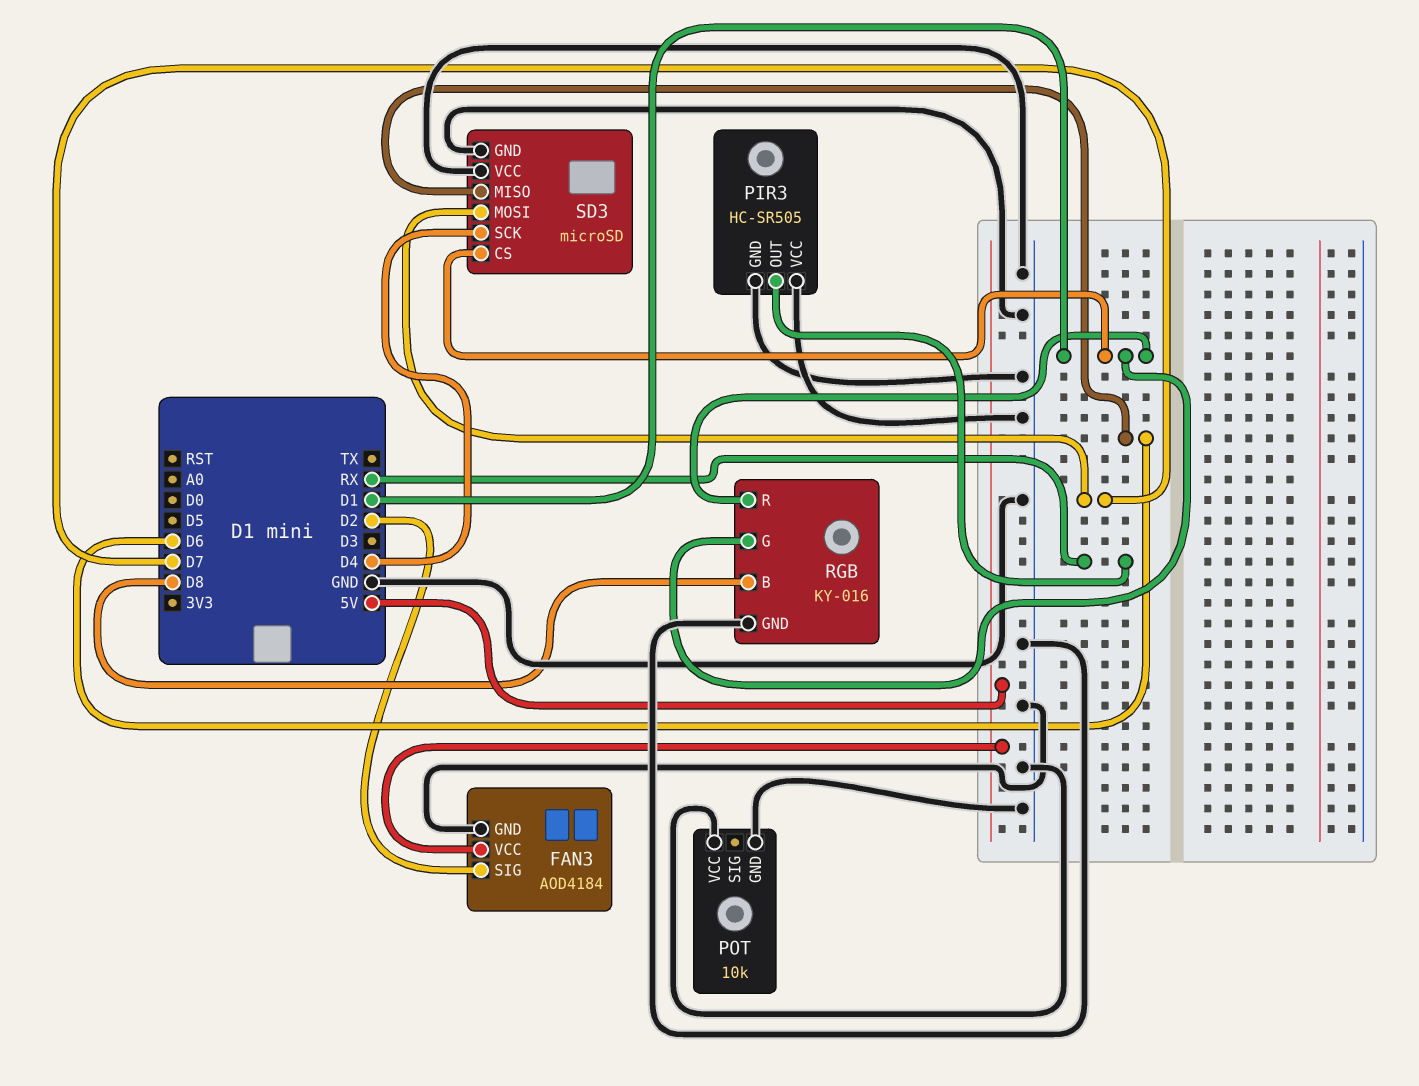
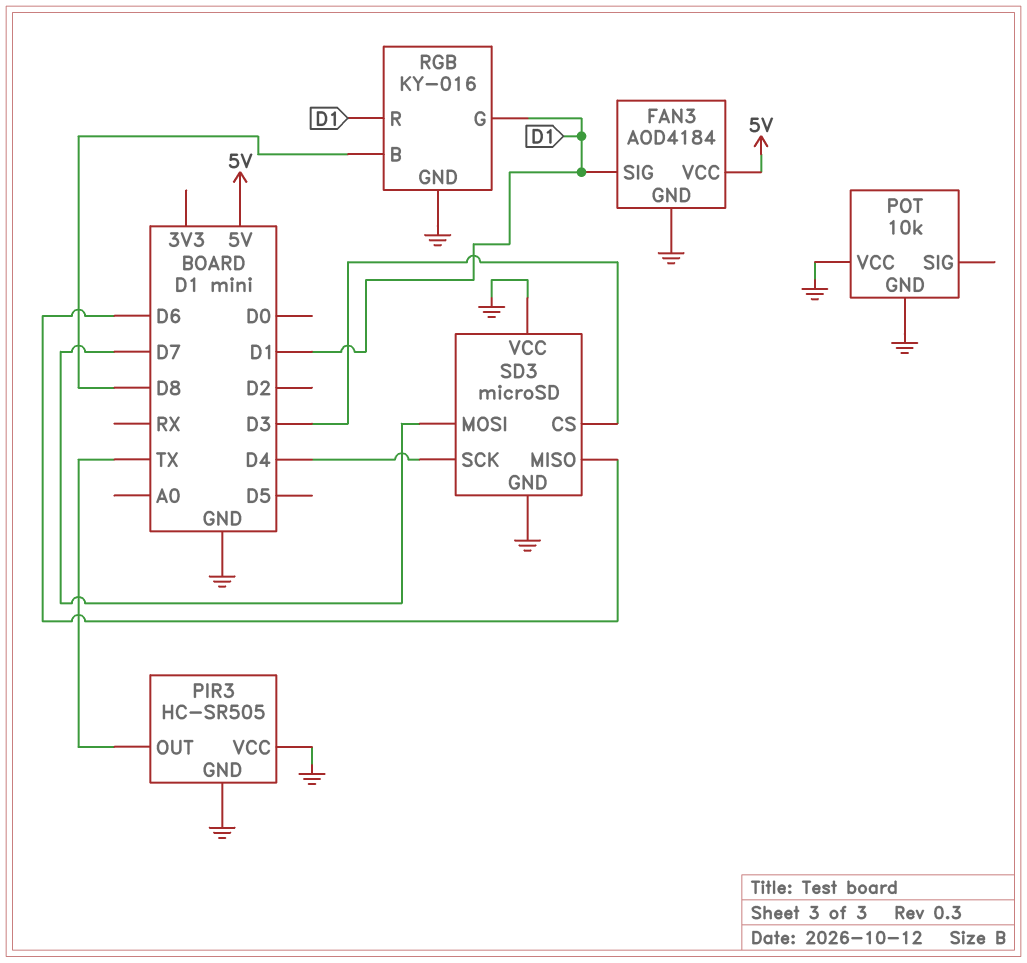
FAN3 pin SIG: D2 -> D1
PIR3 pin OUT: RX -> TX
SD3 pin CS: D1 -> D3

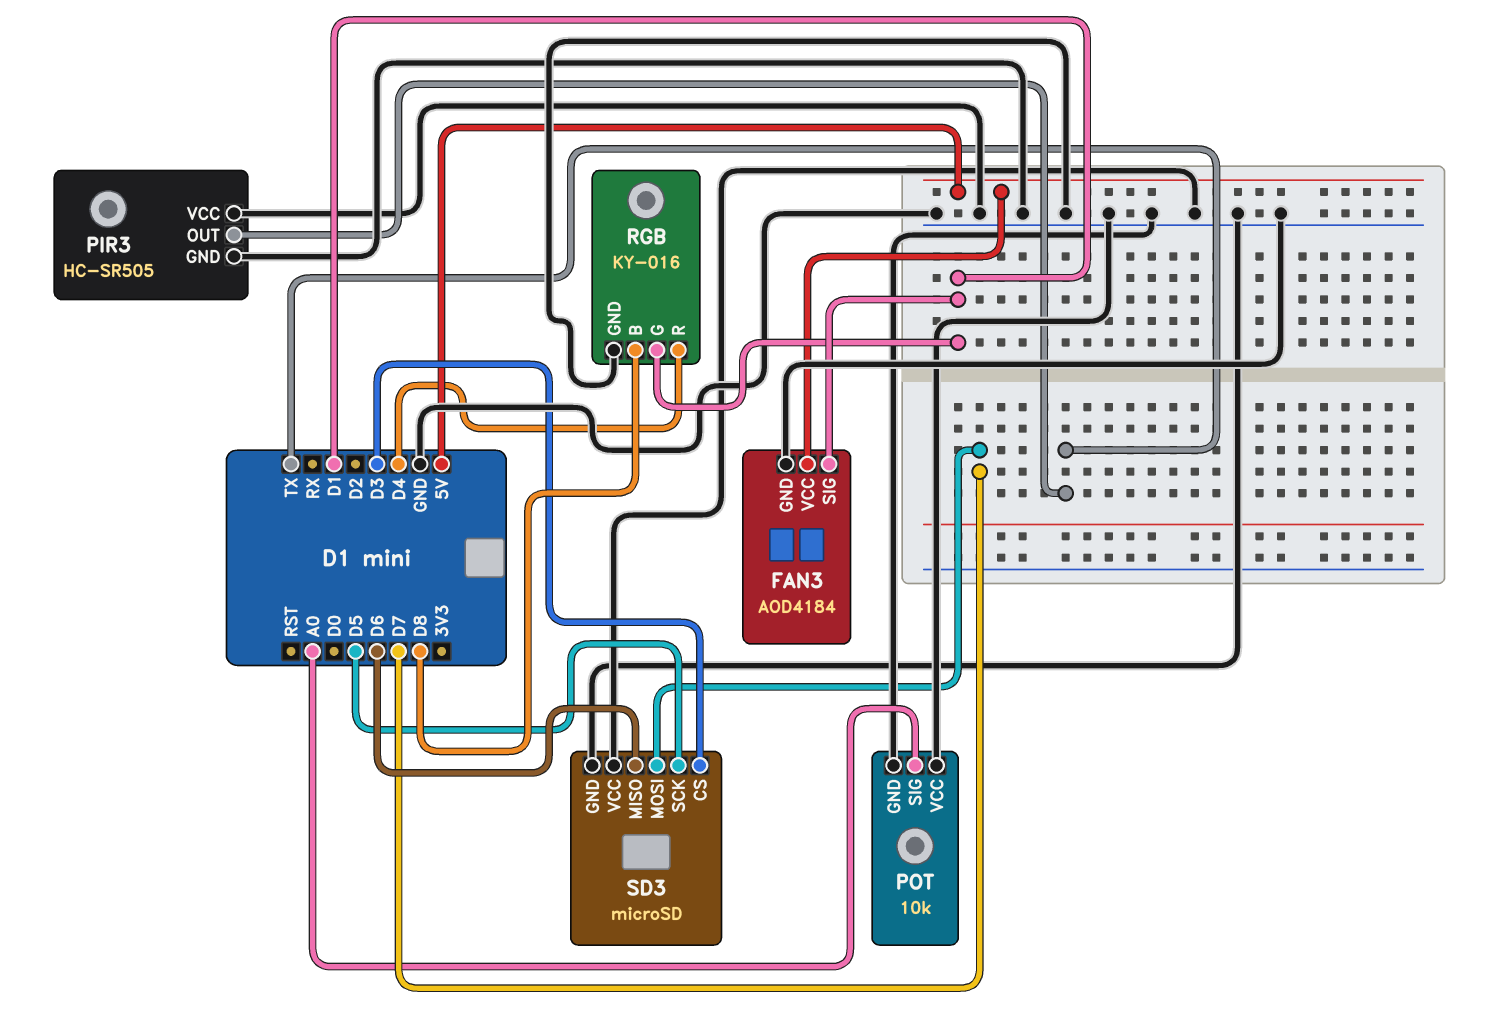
POT pin SIG: none -> A0
RGB pin R: D1 -> D4
SD3 pin SCK: D4 -> D5

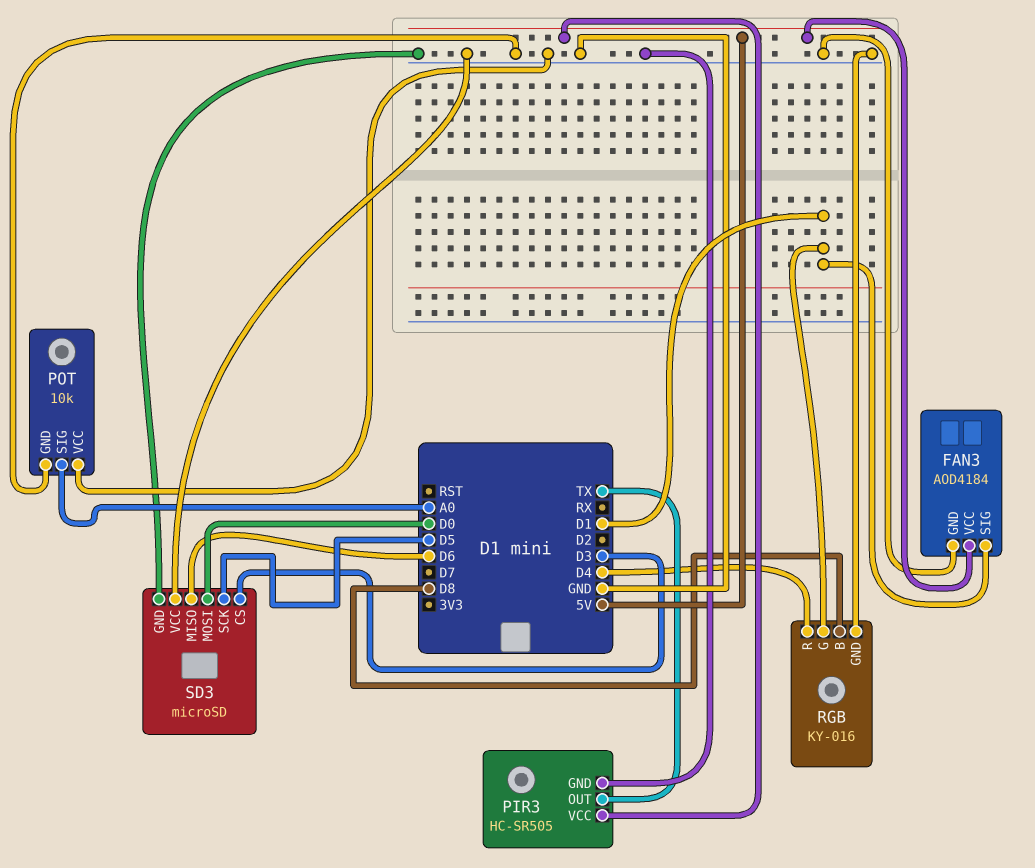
PIR3 pin VCC: GND -> 5V
SD3 pin MOSI: D7 -> D0

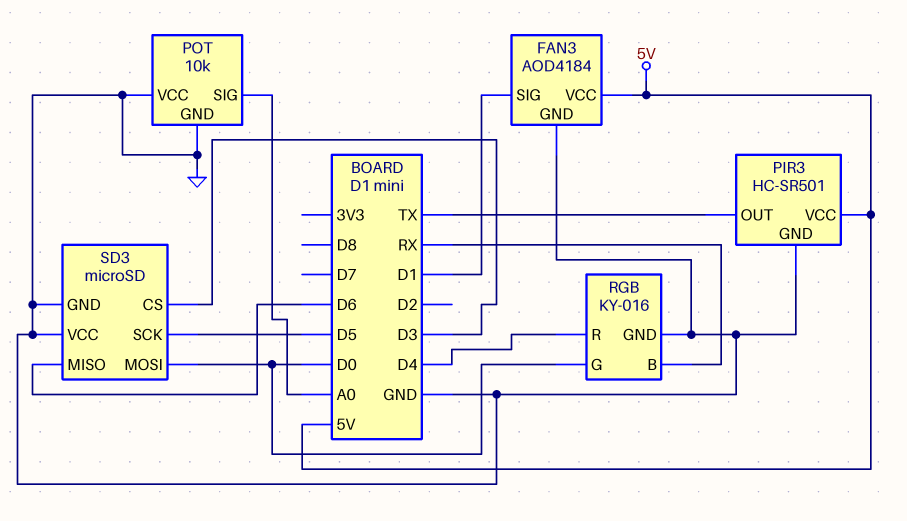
PIR3: HC-SR505 -> HC-SR501
RGB pin B: D8 -> RX
RGB pin G: D1 -> D0

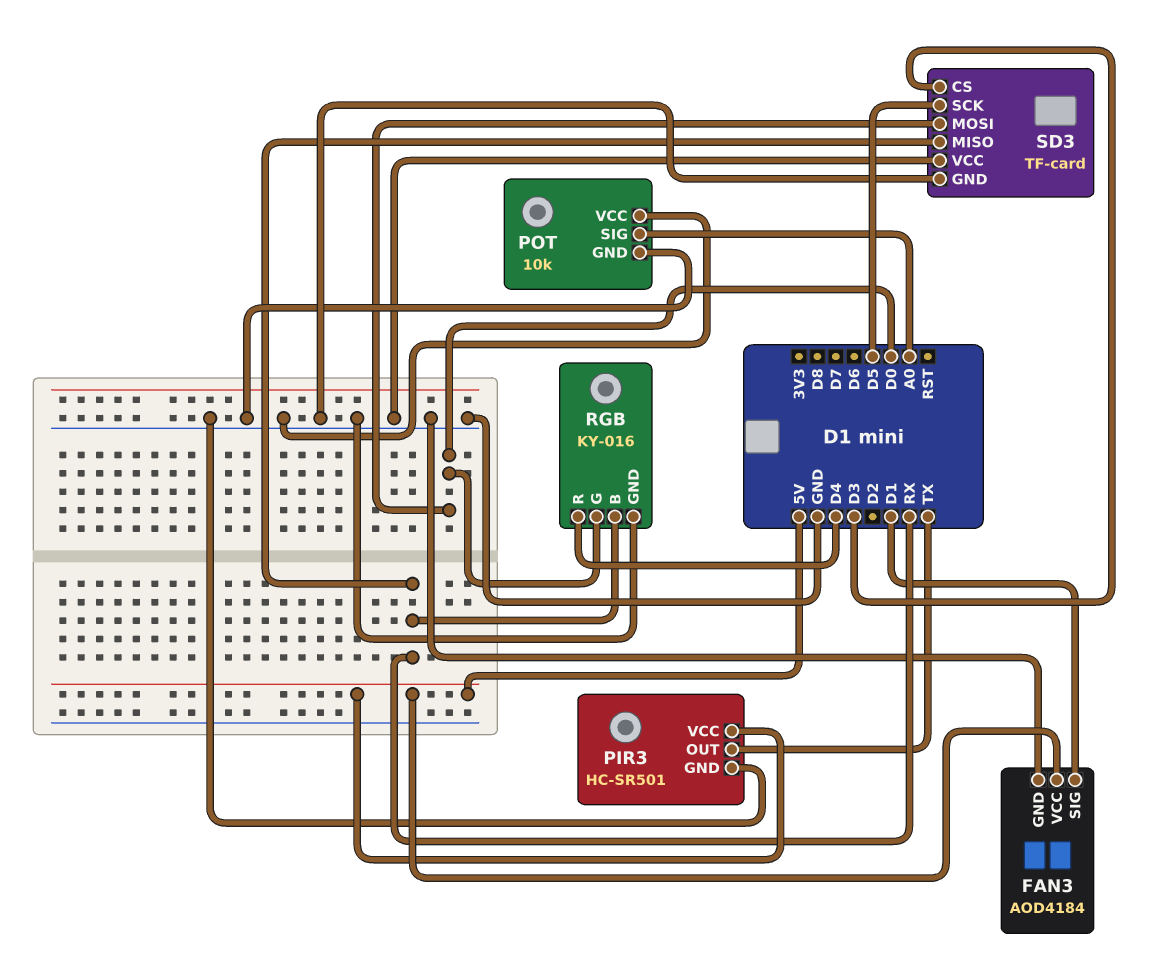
SD3: microSD -> TF-card
SD3 pin MISO: D6 -> RX

